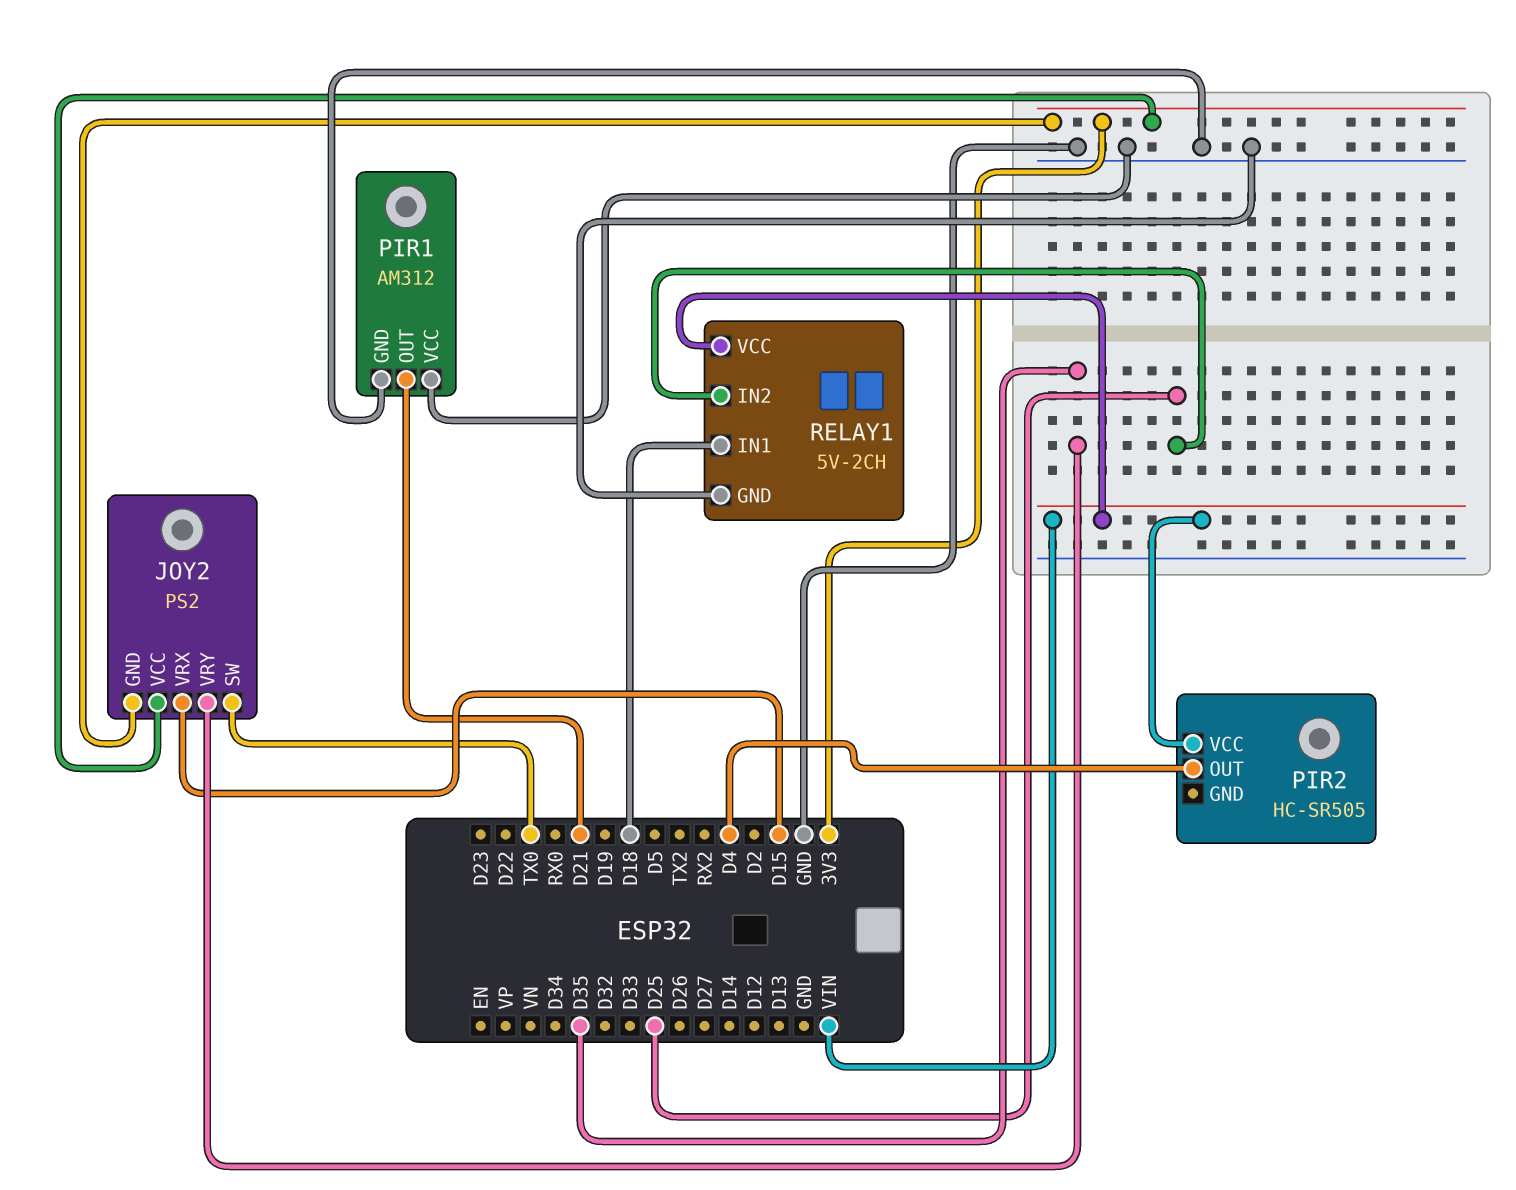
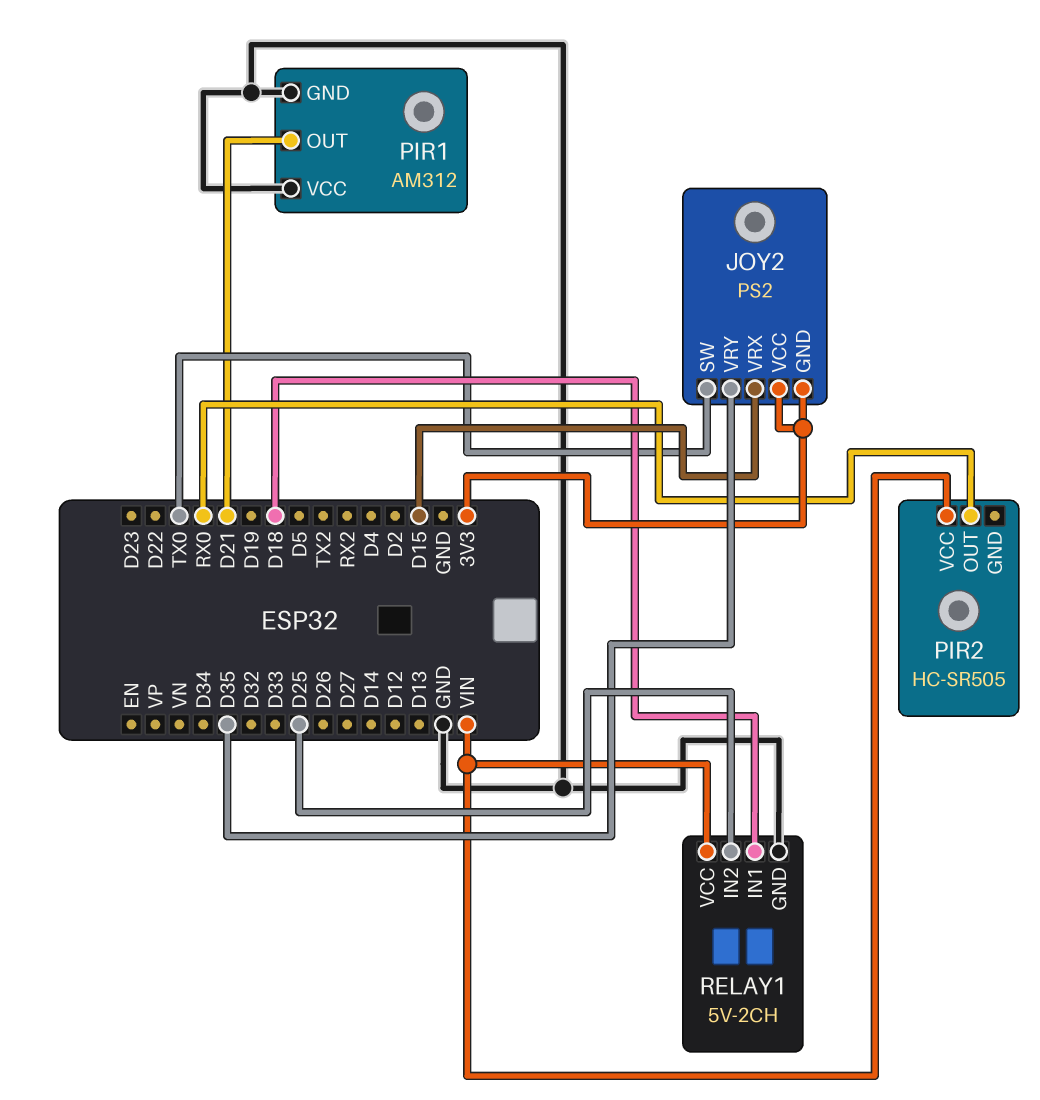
PIR2 pin OUT: D4 -> RX0

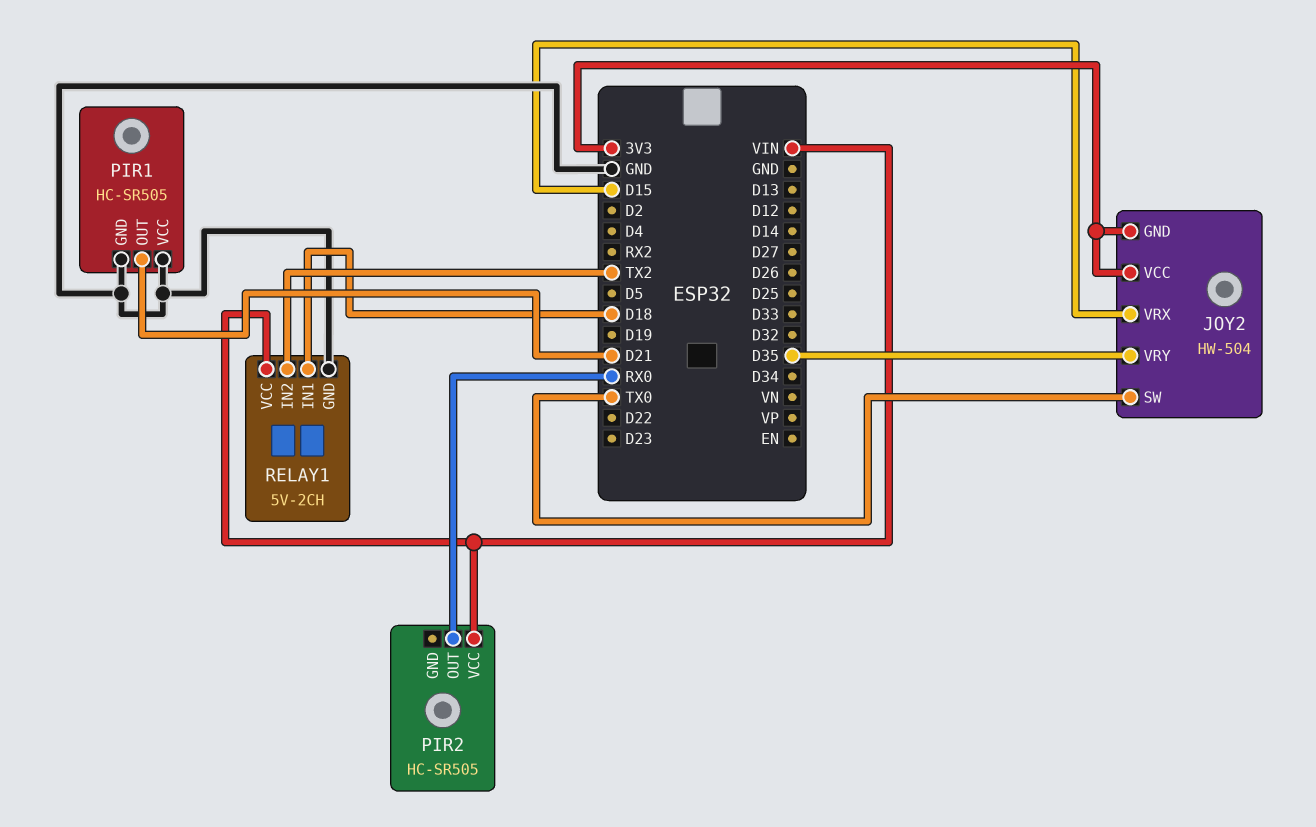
JOY2: PS2 -> HW-504
PIR1: AM312 -> HC-SR505
RELAY1 pin IN2: D25 -> TX2

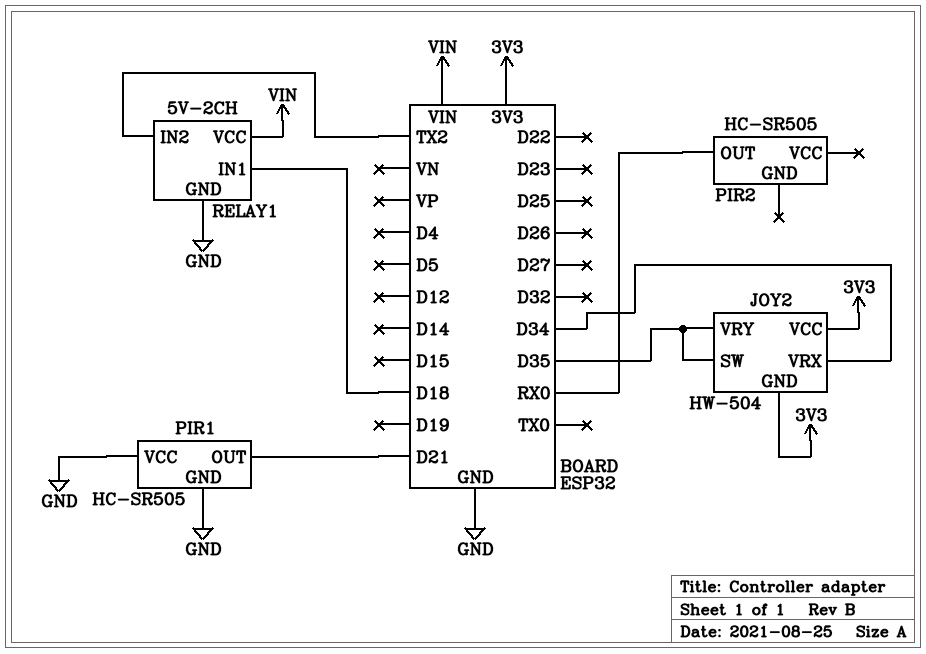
JOY2 pin SW: TX0 -> D35
JOY2 pin VRX: D15 -> D34
PIR2 pin VCC: VIN -> none

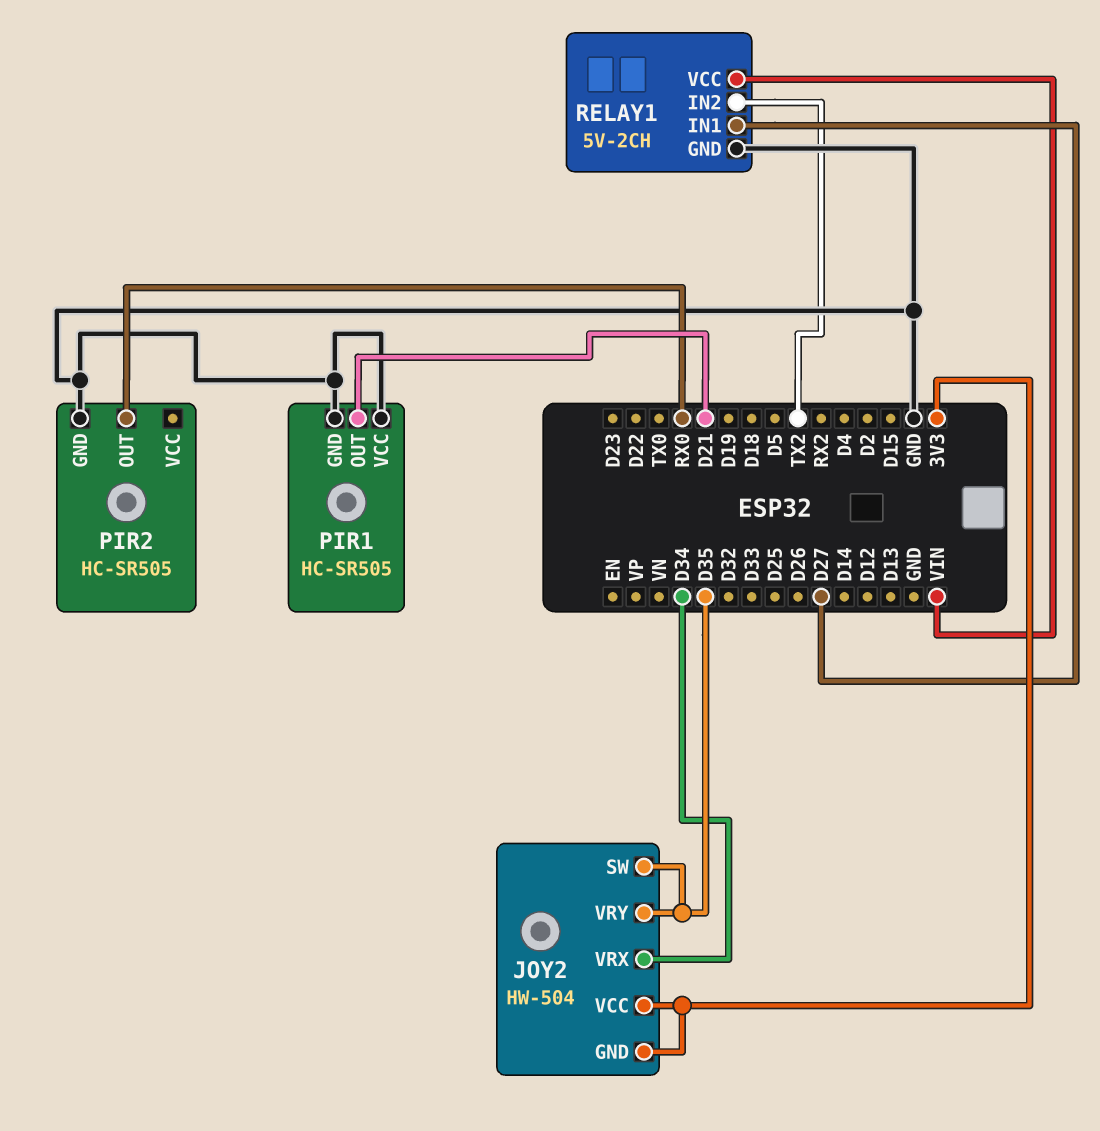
PIR2 pin GND: none -> GND
RELAY1 pin IN1: D18 -> D27

